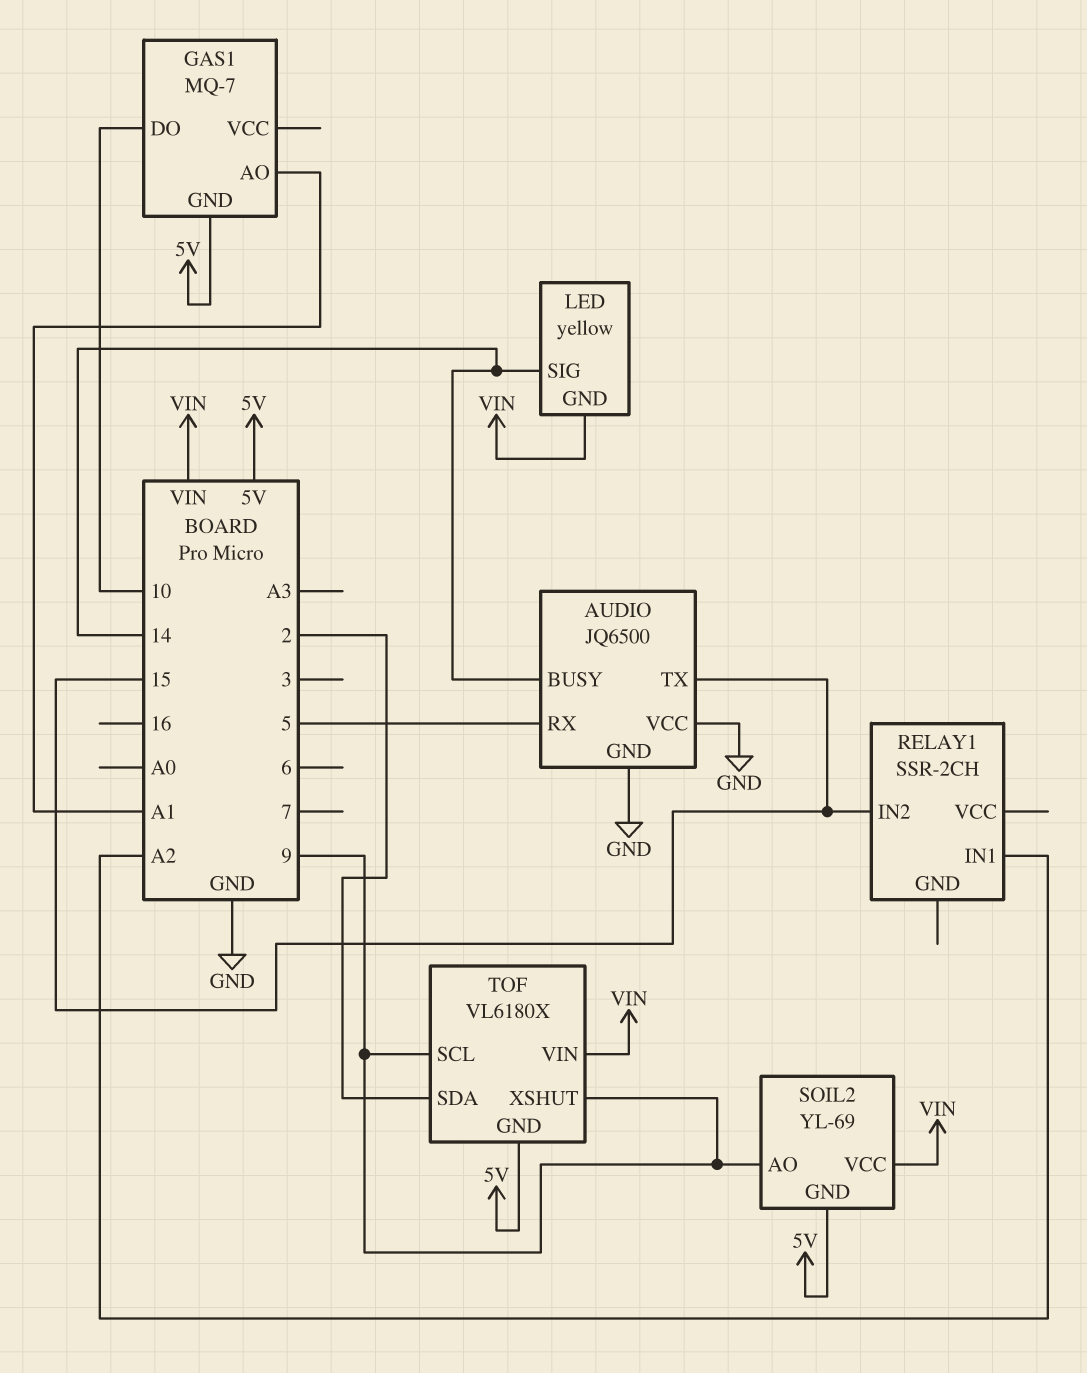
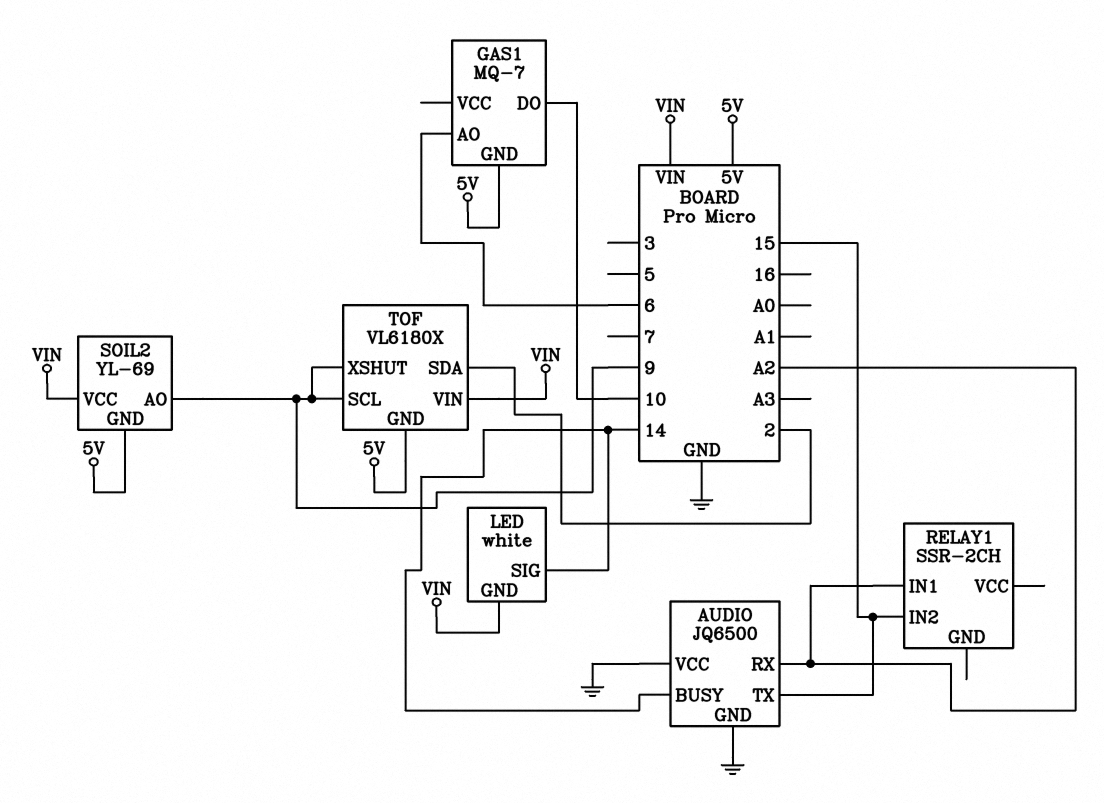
AUDIO pin RX: 5 -> A2
GAS1 pin AO: A1 -> 6
LED: yellow -> white

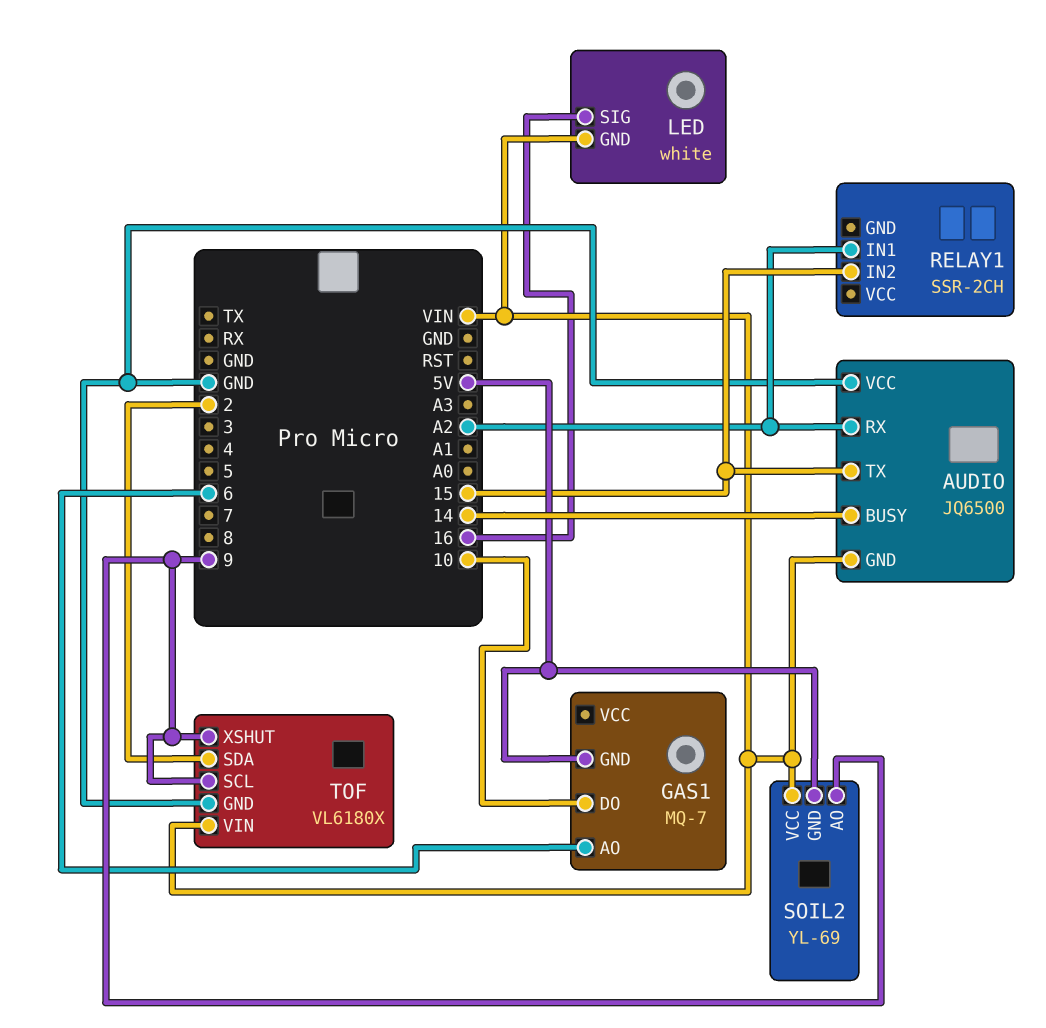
AUDIO pin GND: GND -> VIN
LED pin SIG: 14 -> 16
TOF pin GND: 5V -> GND

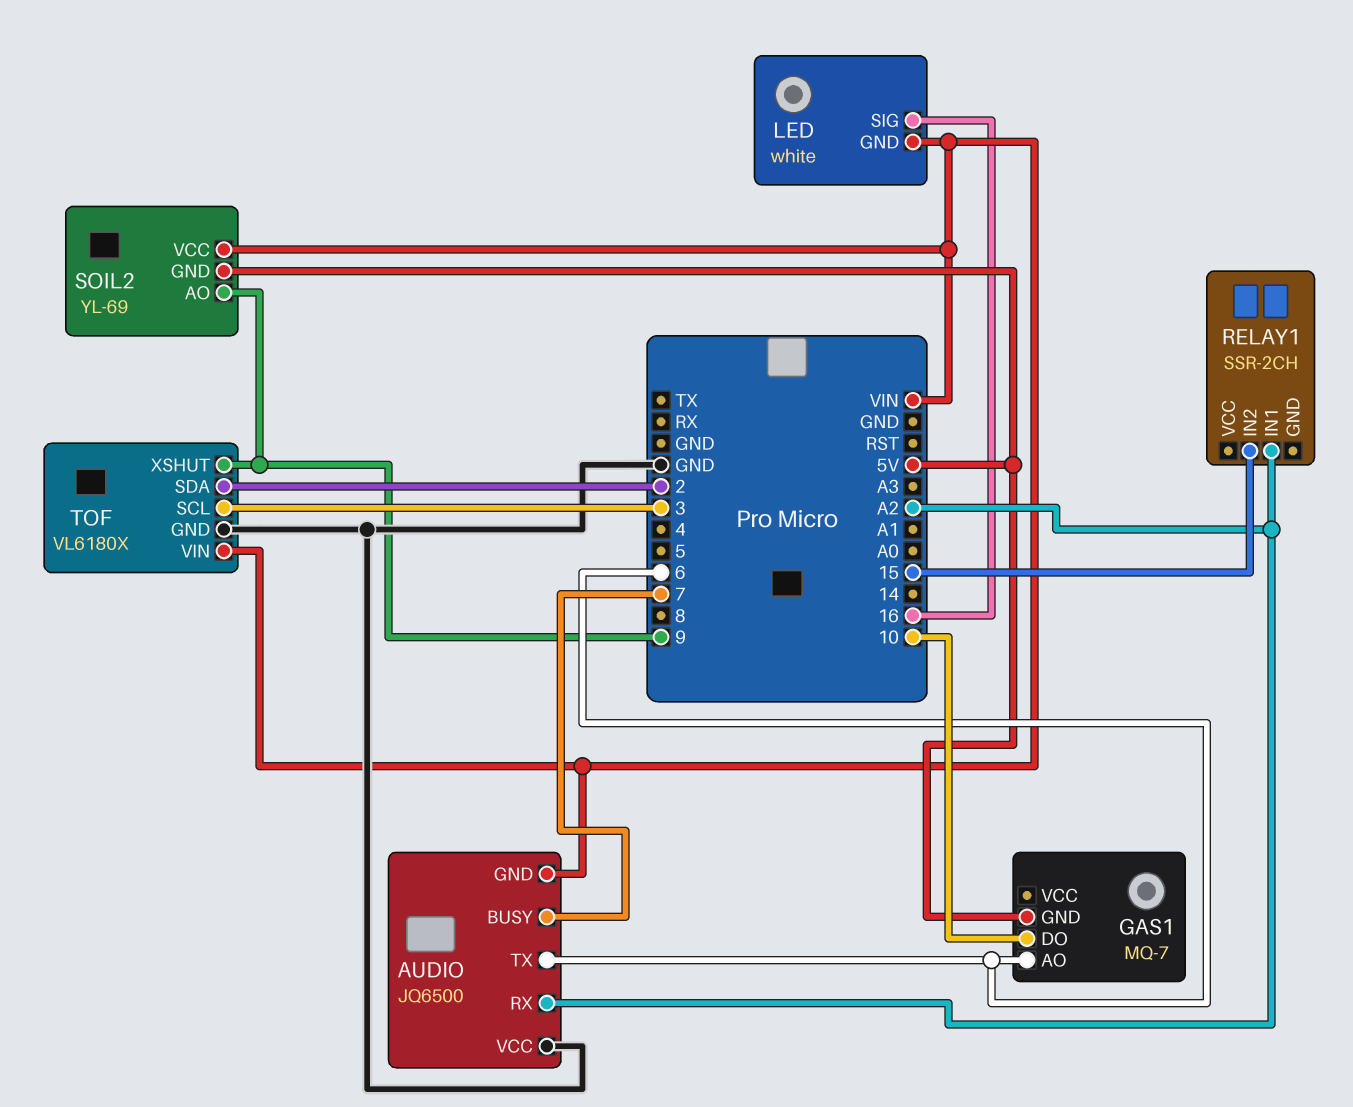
AUDIO pin BUSY: 14 -> 7
AUDIO pin TX: 15 -> 6
TOF pin SCL: 9 -> 3

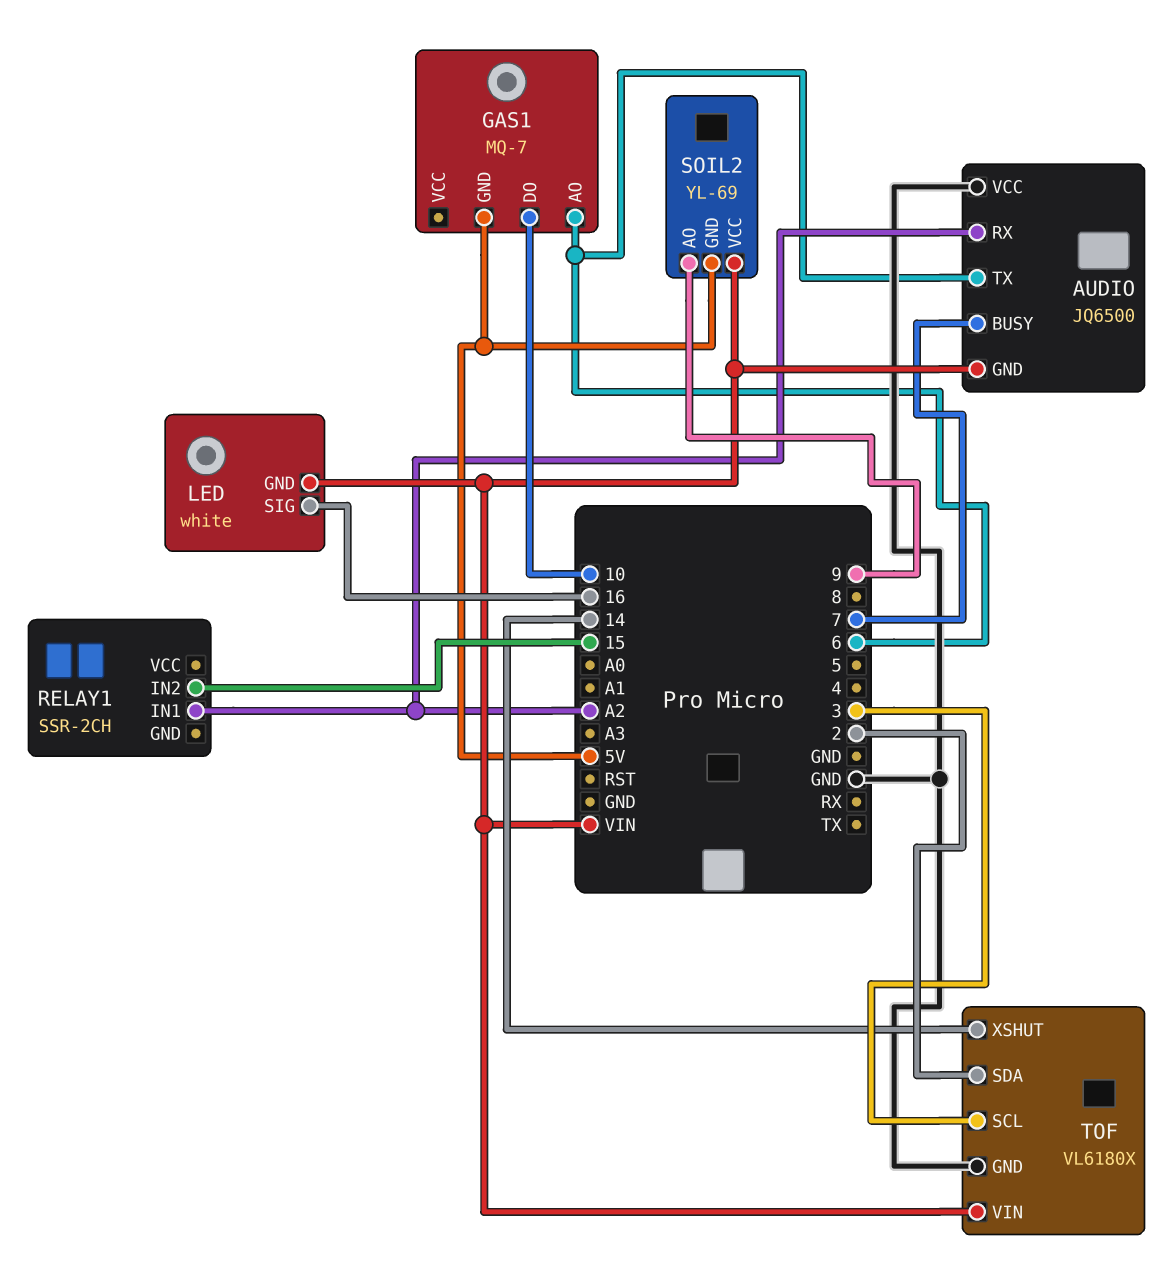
TOF pin XSHUT: 9 -> 14

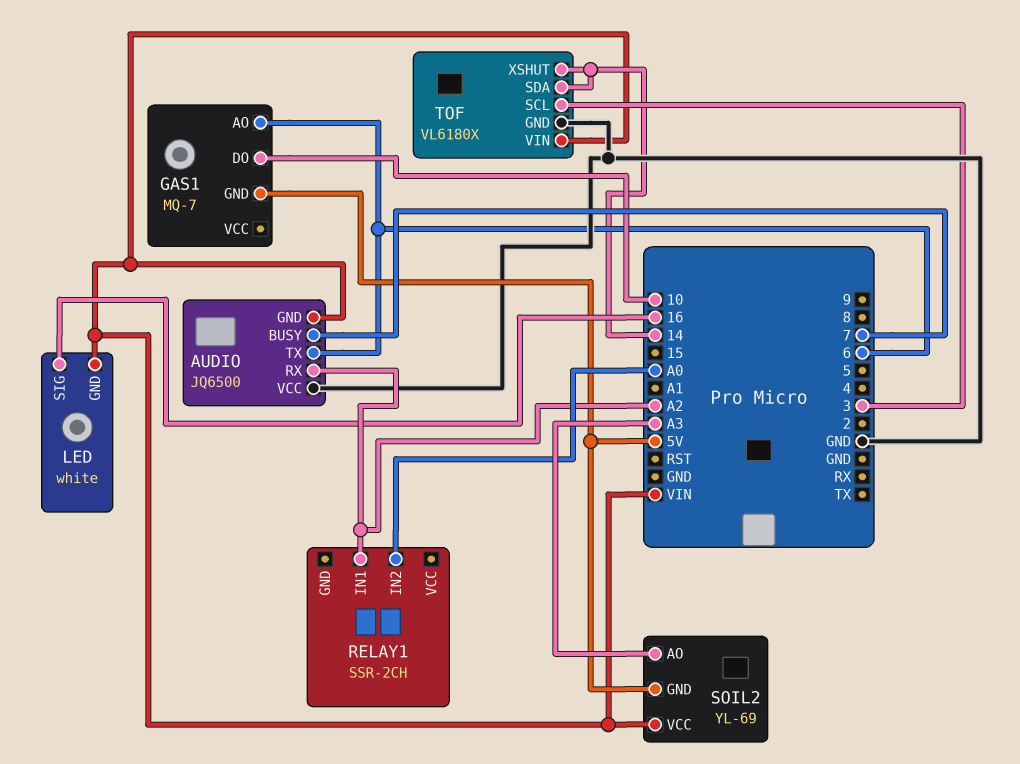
RELAY1 pin IN2: 15 -> A0
SOIL2 pin AO: 9 -> A3
TOF pin SDA: 2 -> 14

